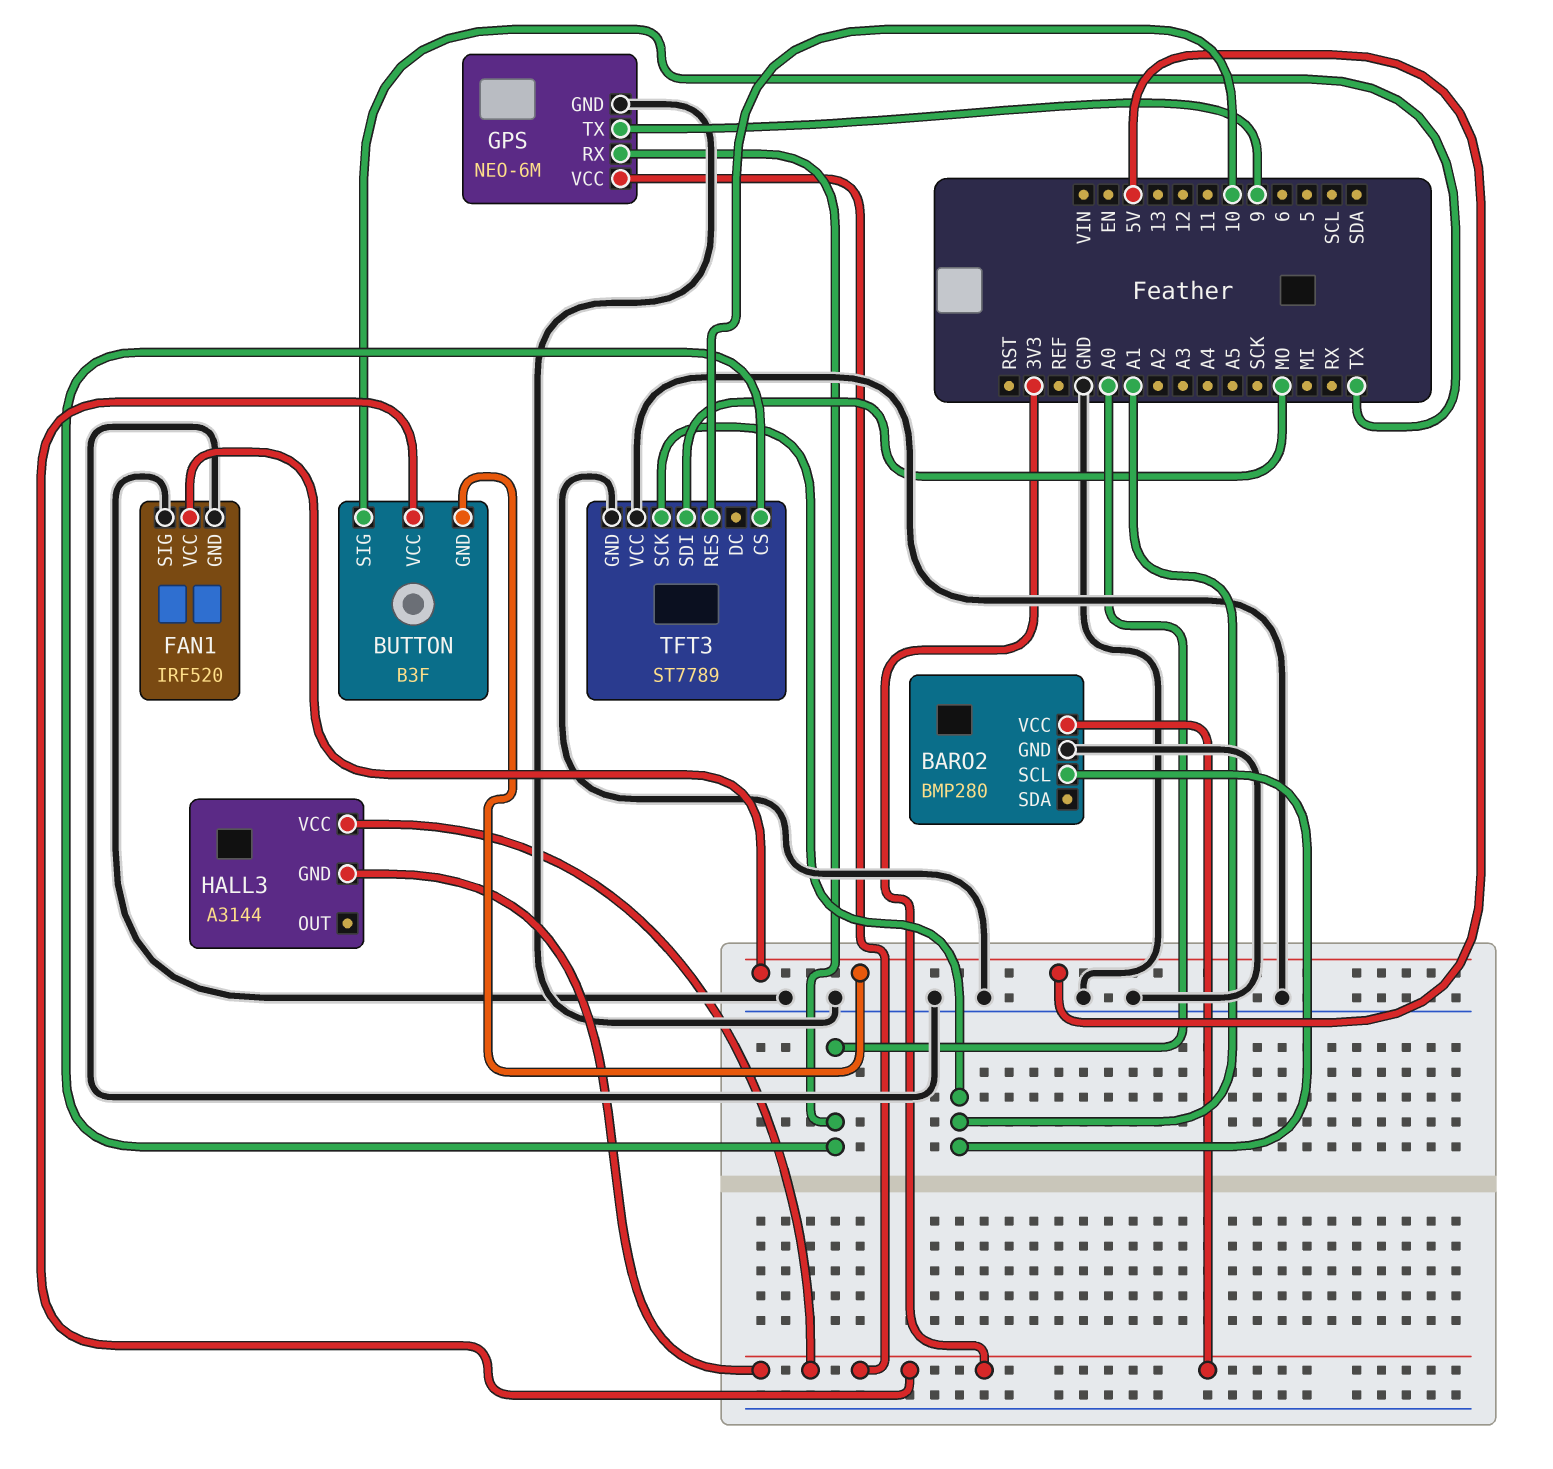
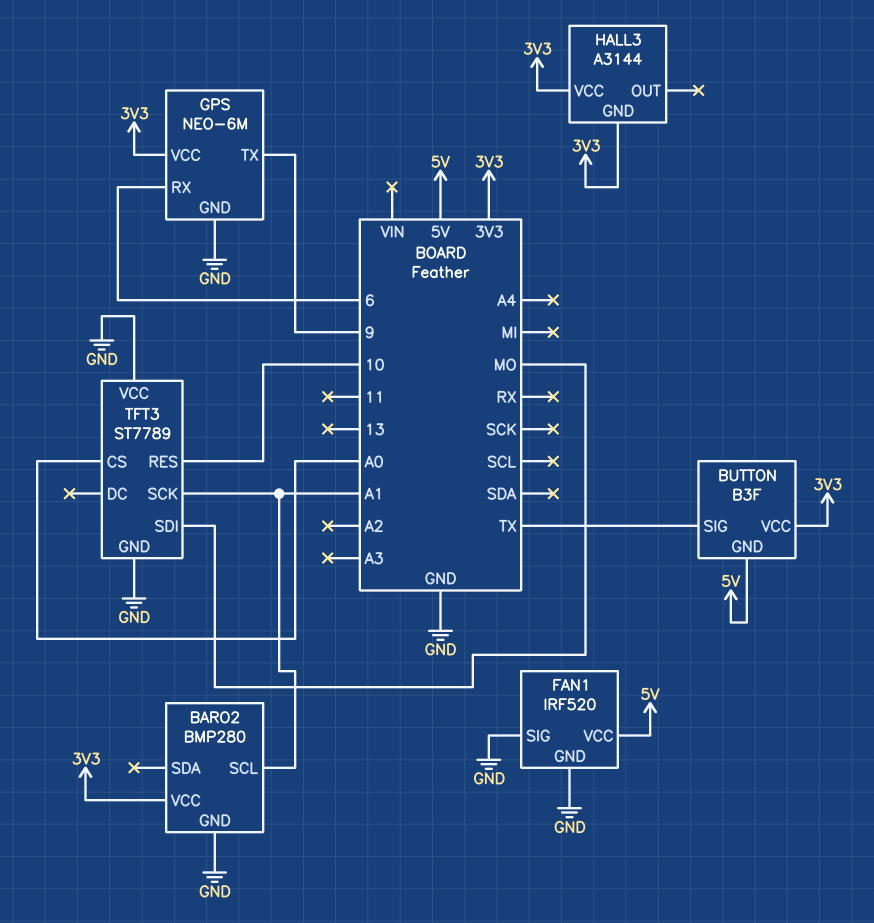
GPS pin RX: A0 -> 6

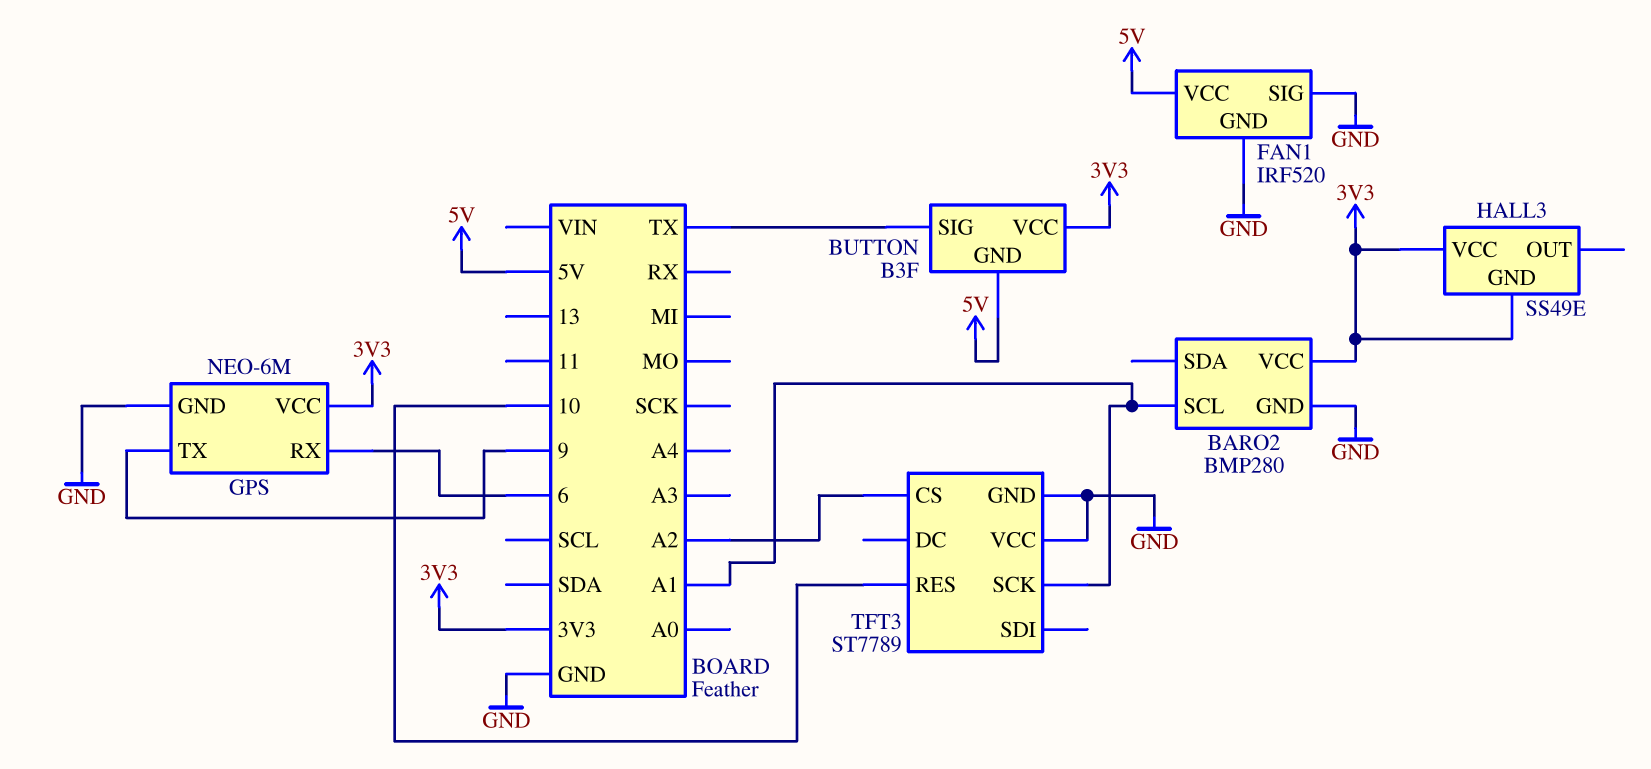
HALL3: A3144 -> SS49E
TFT3 pin CS: A0 -> A2
TFT3 pin SDI: MO -> none

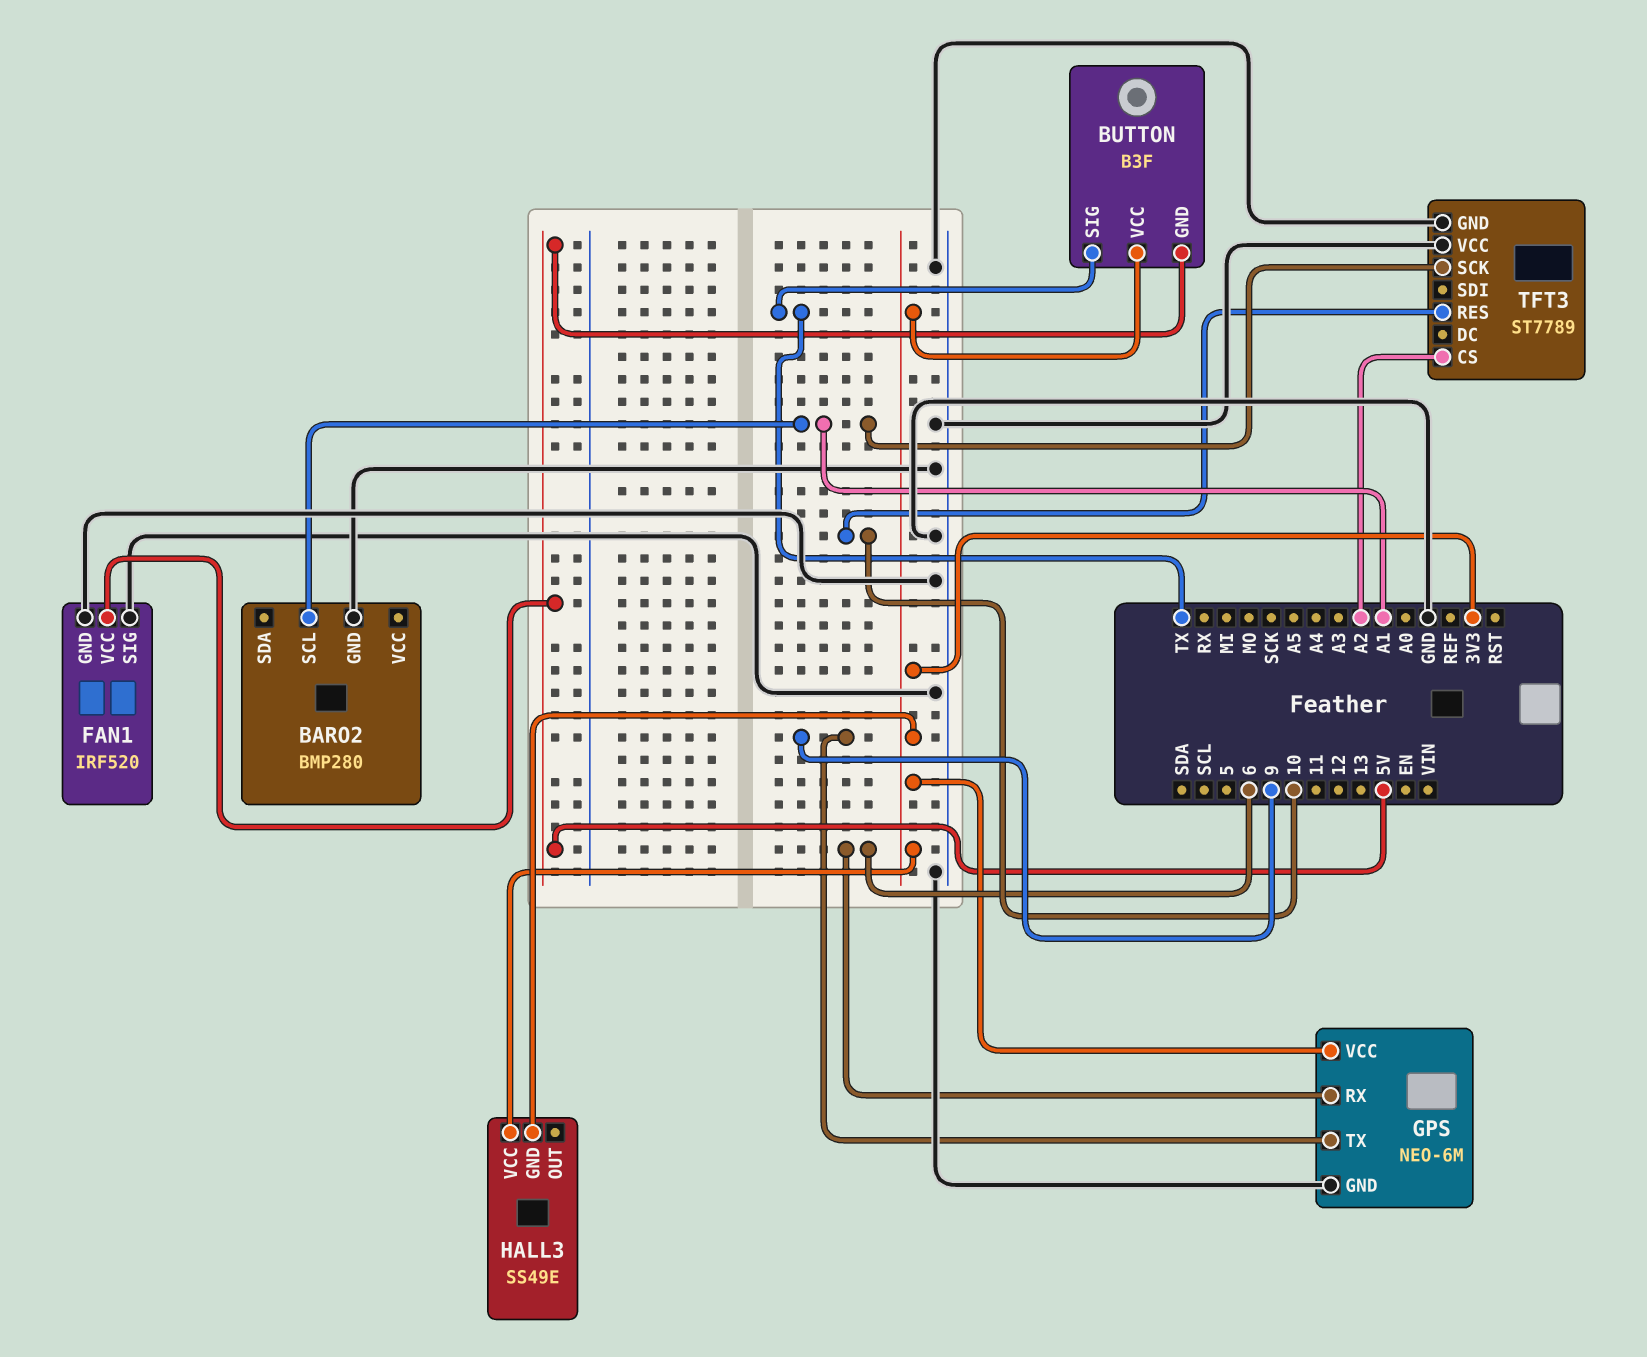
BARO2 pin VCC: 3V3 -> none

